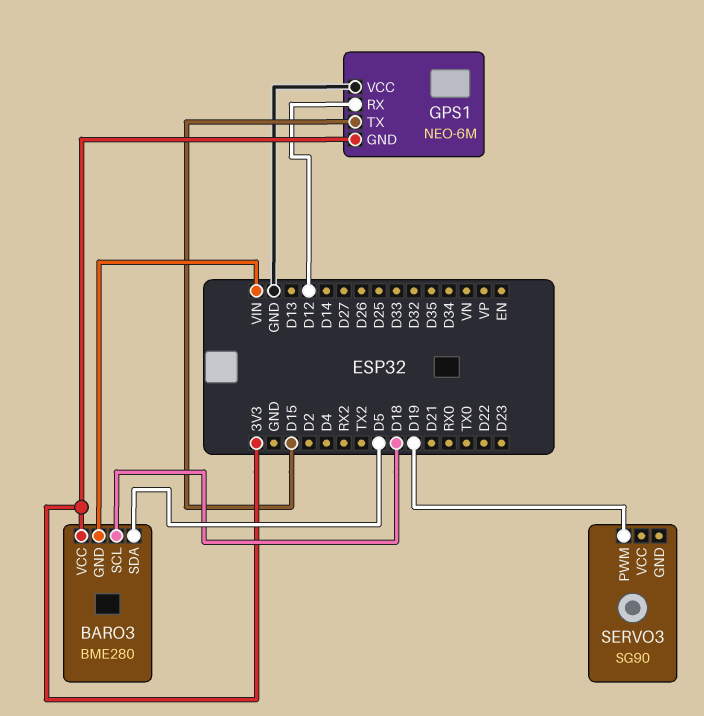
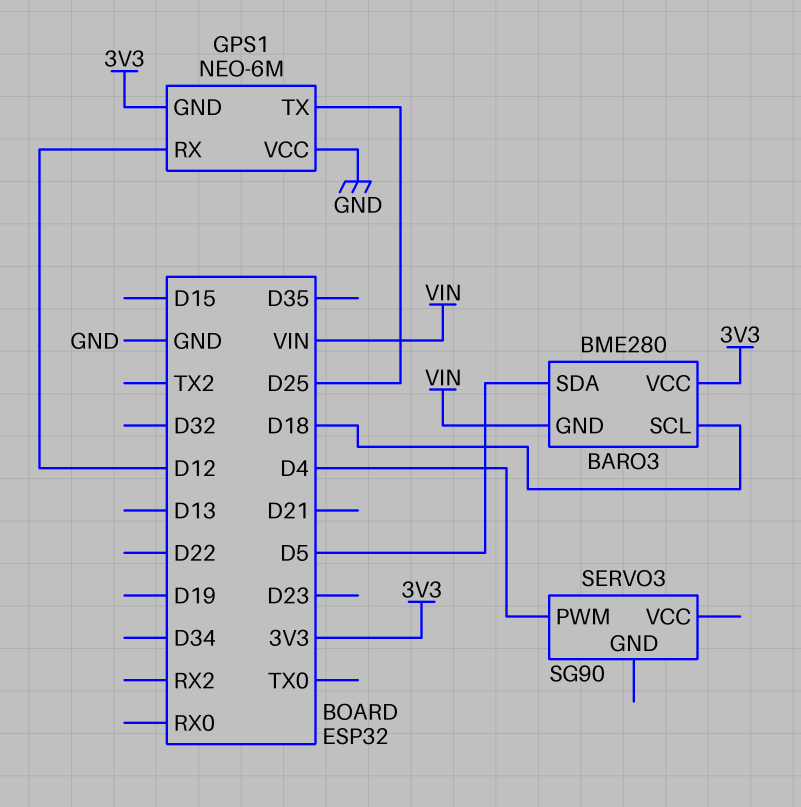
GPS1 pin TX: D15 -> D25
SERVO3 pin PWM: D19 -> D4

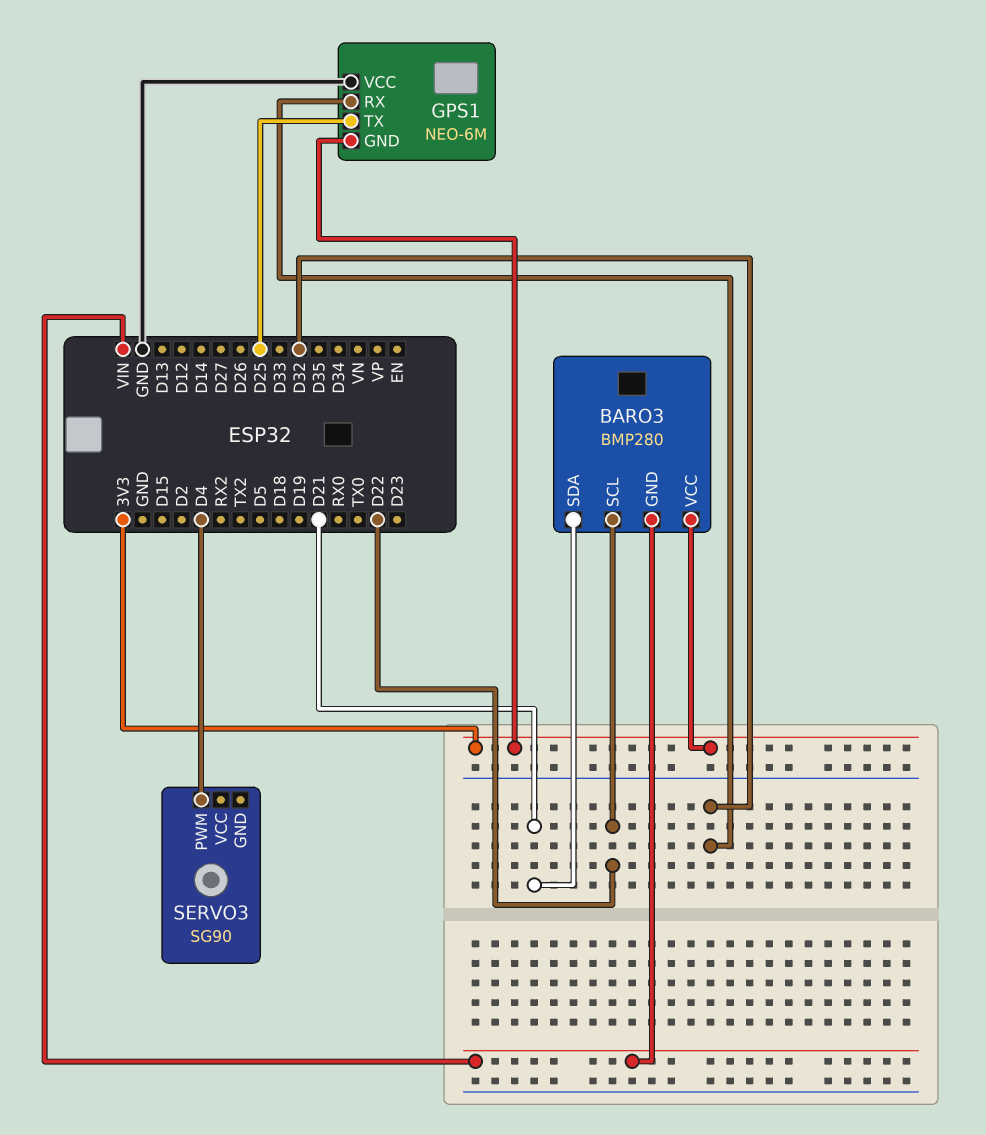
BARO3: BME280 -> BMP280
BARO3 pin SCL: D18 -> D22
BARO3 pin SDA: D5 -> D21
GPS1 pin RX: D12 -> D32

